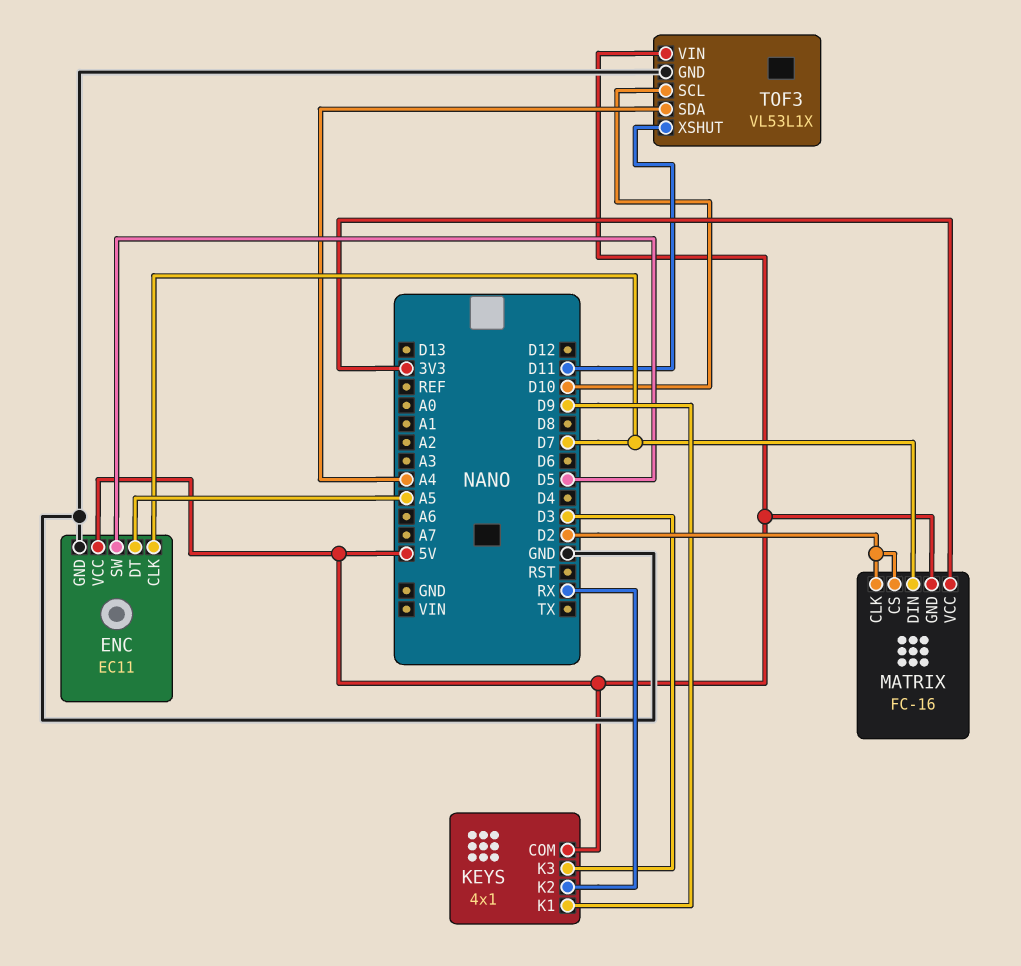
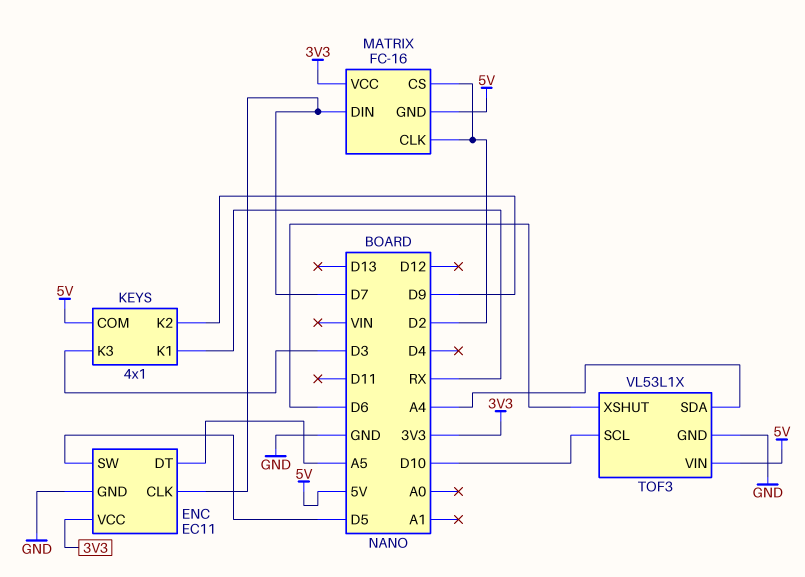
ENC pin VCC: 5V -> 3V3
KEYS pin K1: D9 -> RX
KEYS pin K2: RX -> D9
TOF3 pin XSHUT: D11 -> D6

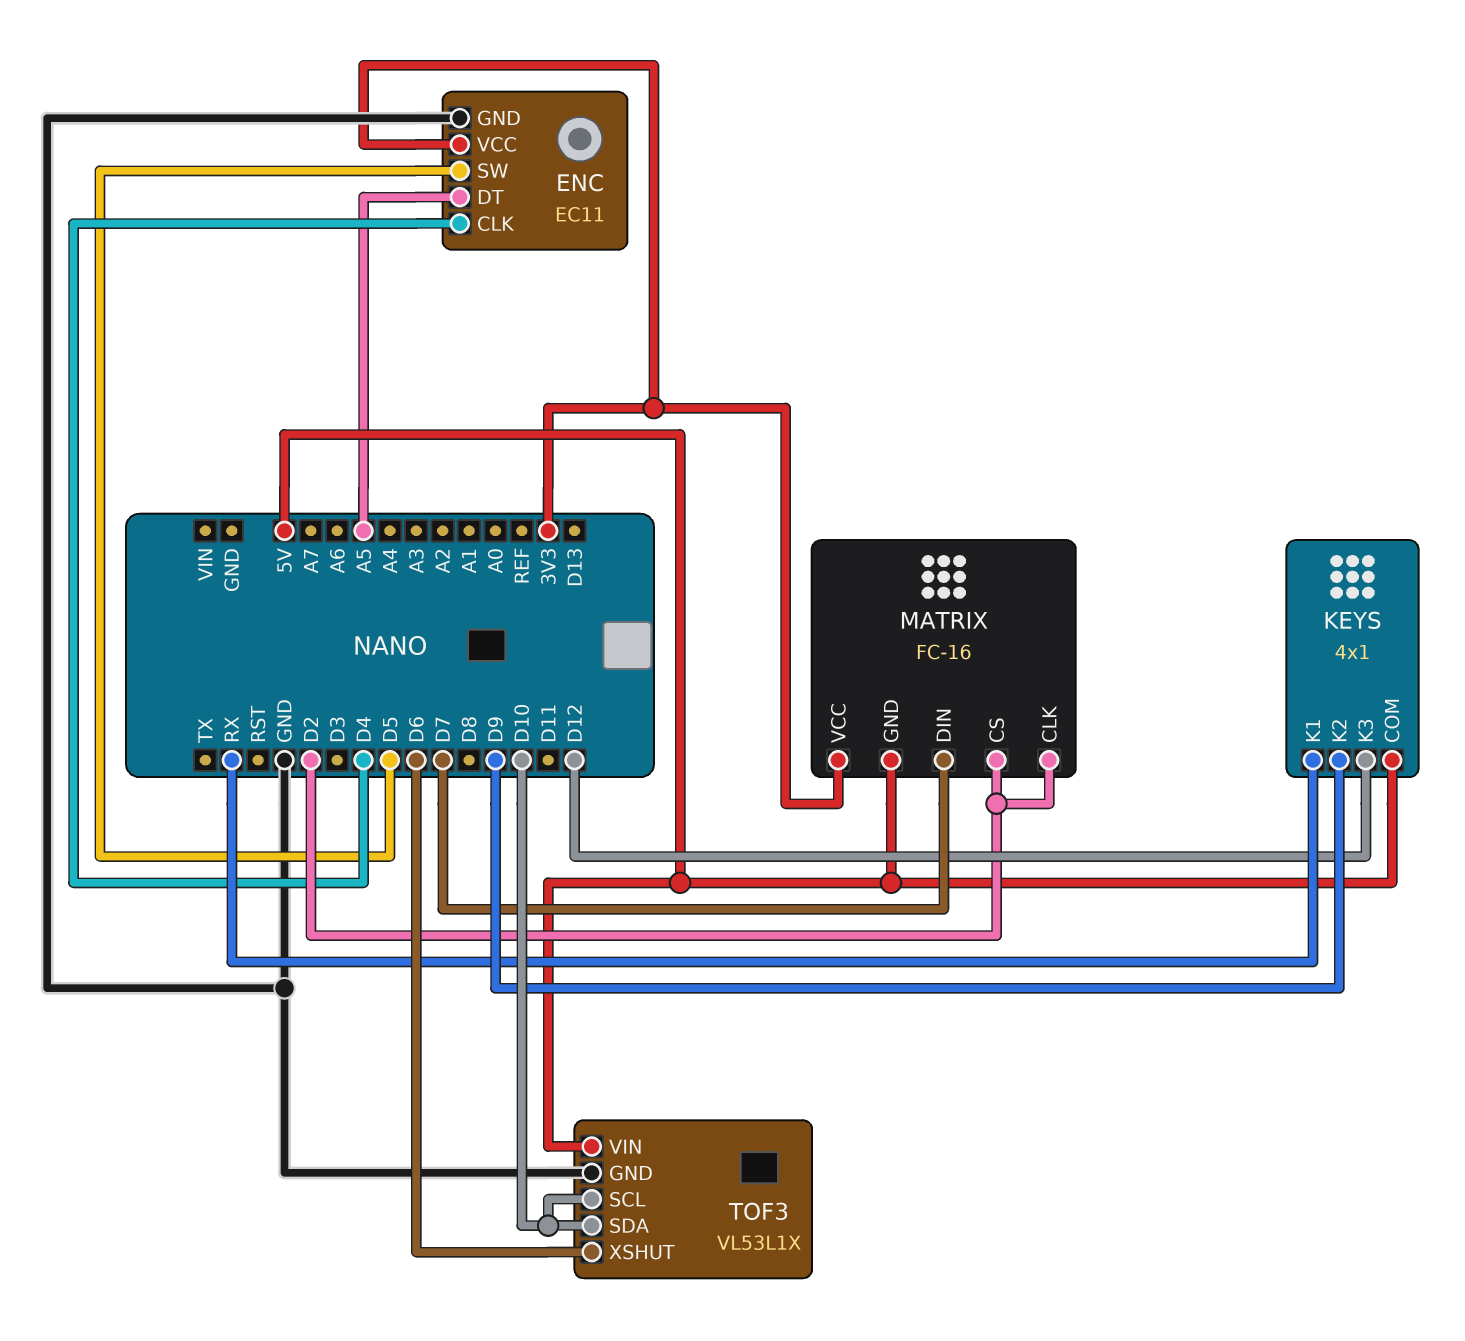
ENC pin CLK: D7 -> D4
KEYS pin K3: D3 -> D12
TOF3 pin SDA: A4 -> D10

